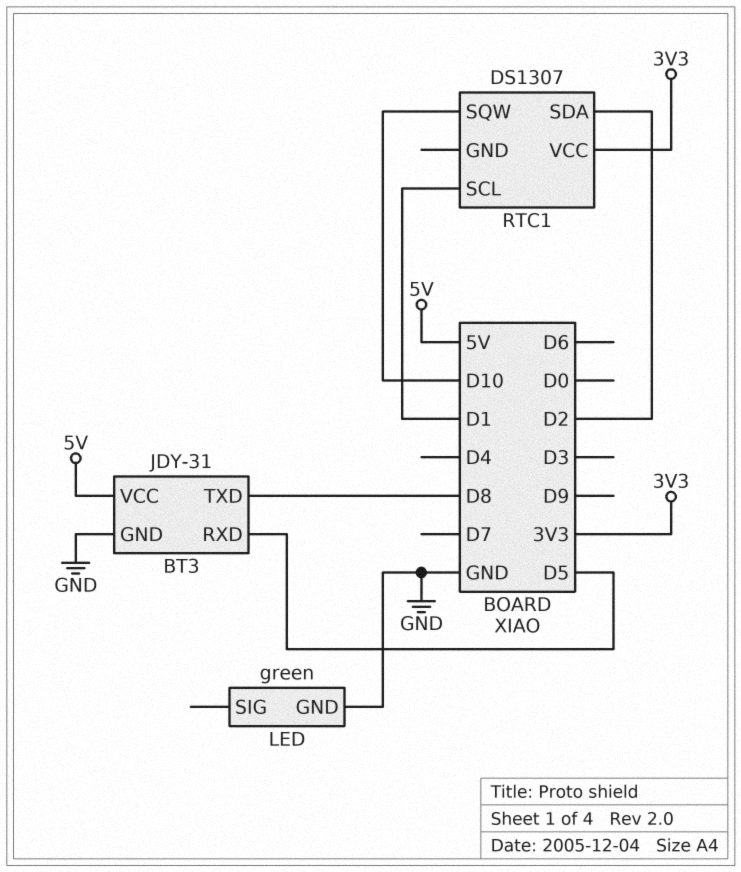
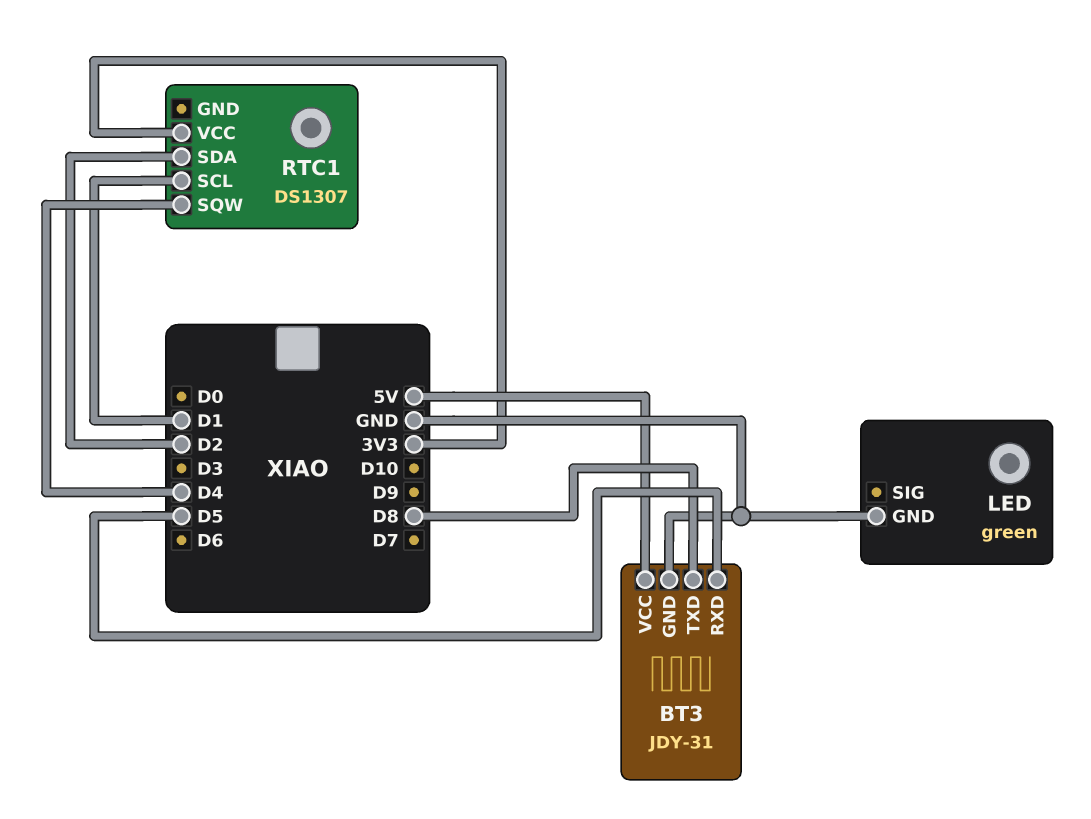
RTC1 pin SQW: D10 -> D4

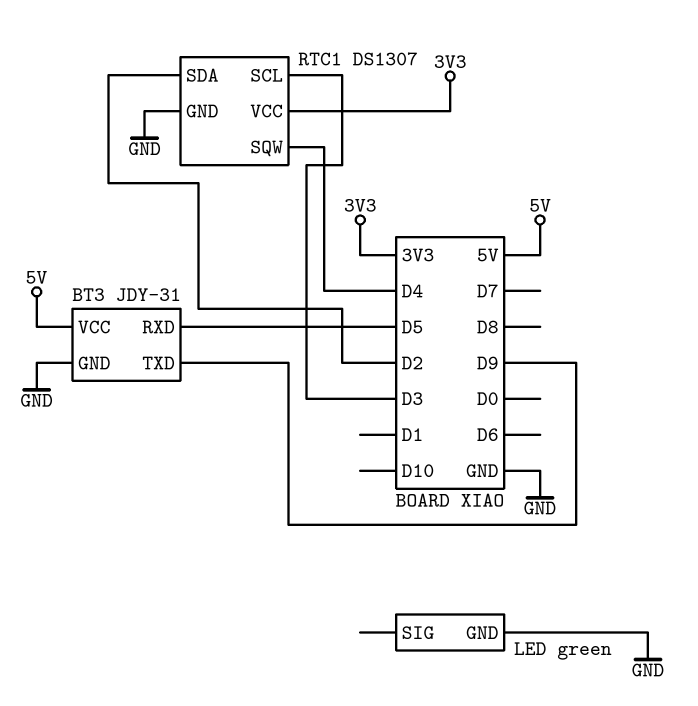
BT3 pin TXD: D8 -> D9
RTC1 pin GND: none -> GND
RTC1 pin SCL: D1 -> D3

